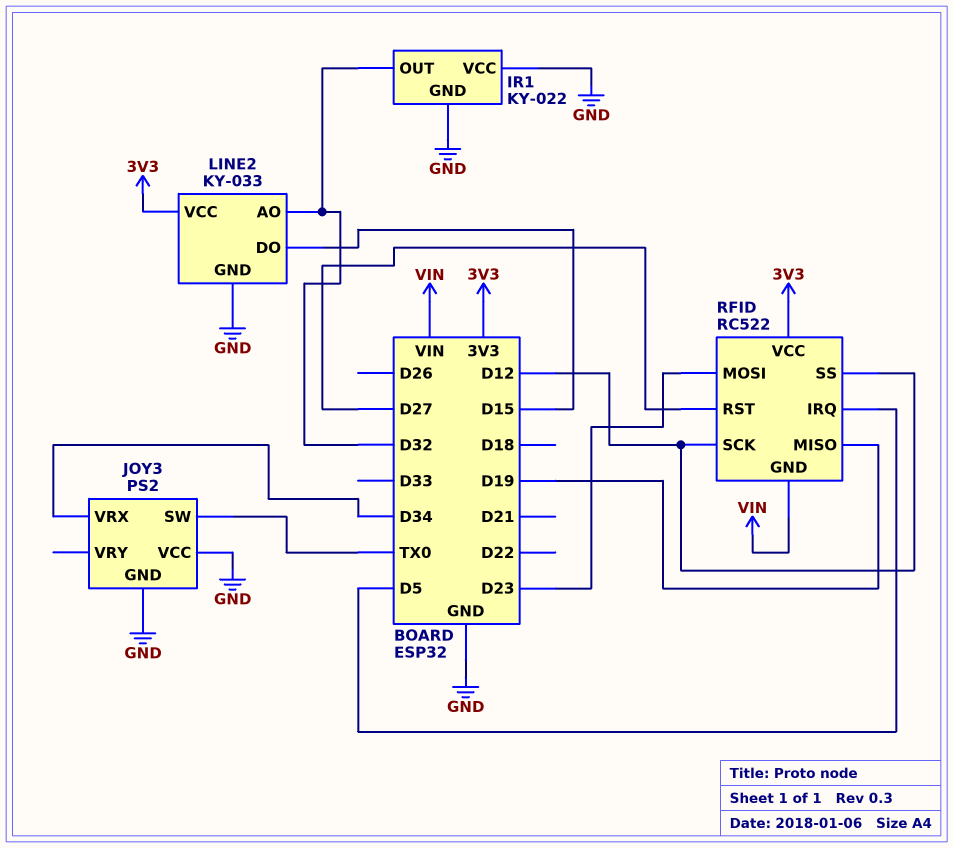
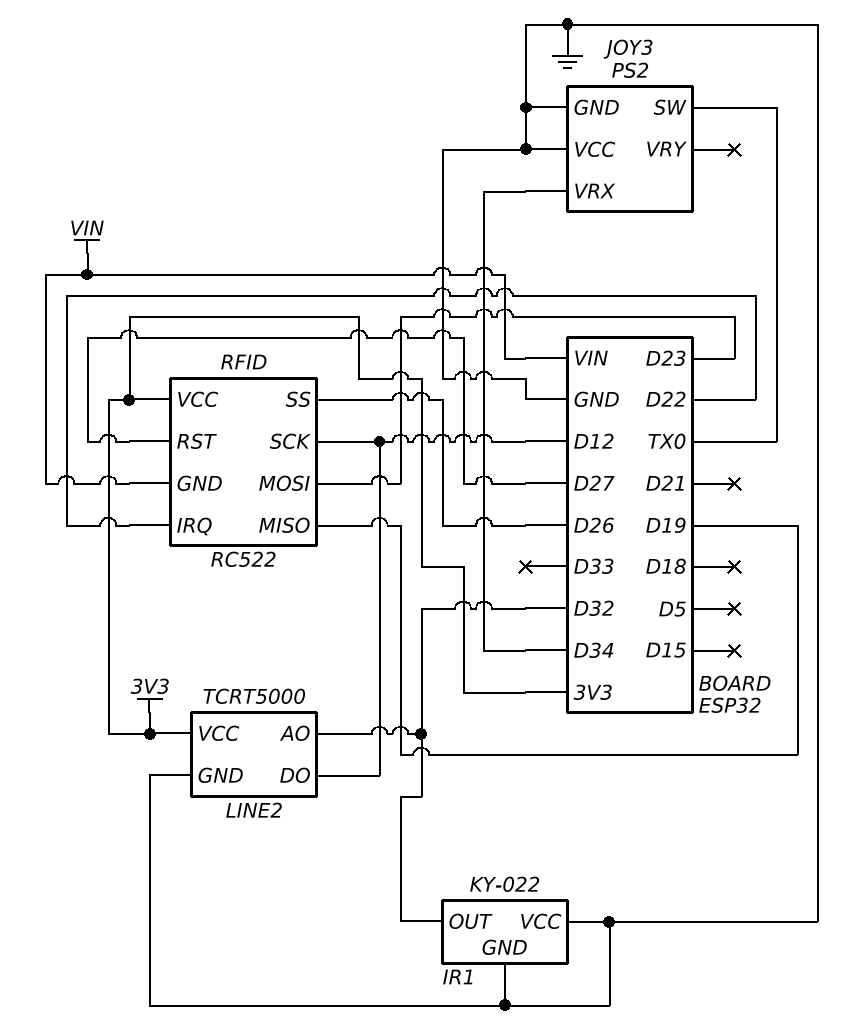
LINE2: KY-033 -> TCRT5000
LINE2 pin DO: D15 -> D12
RFID pin IRQ: D5 -> D22
RFID pin SS: D12 -> D26

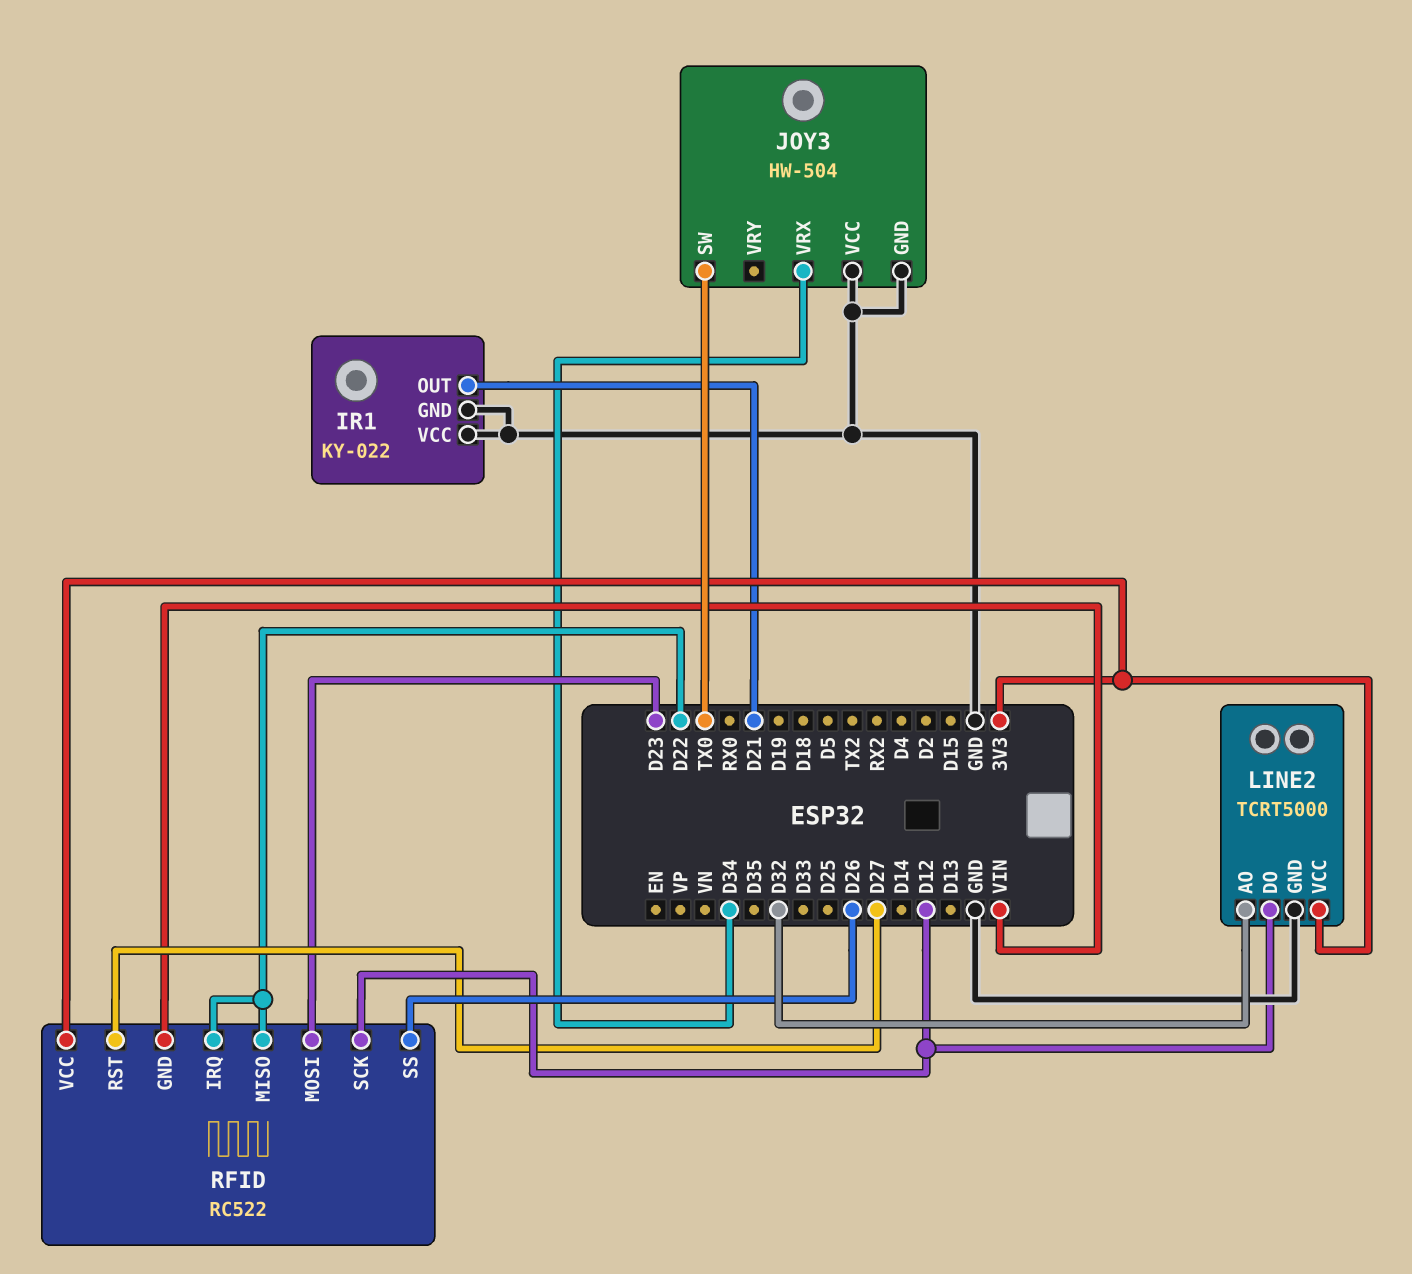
IR1 pin OUT: D32 -> D21
JOY3: PS2 -> HW-504
RFID pin MISO: D19 -> D22

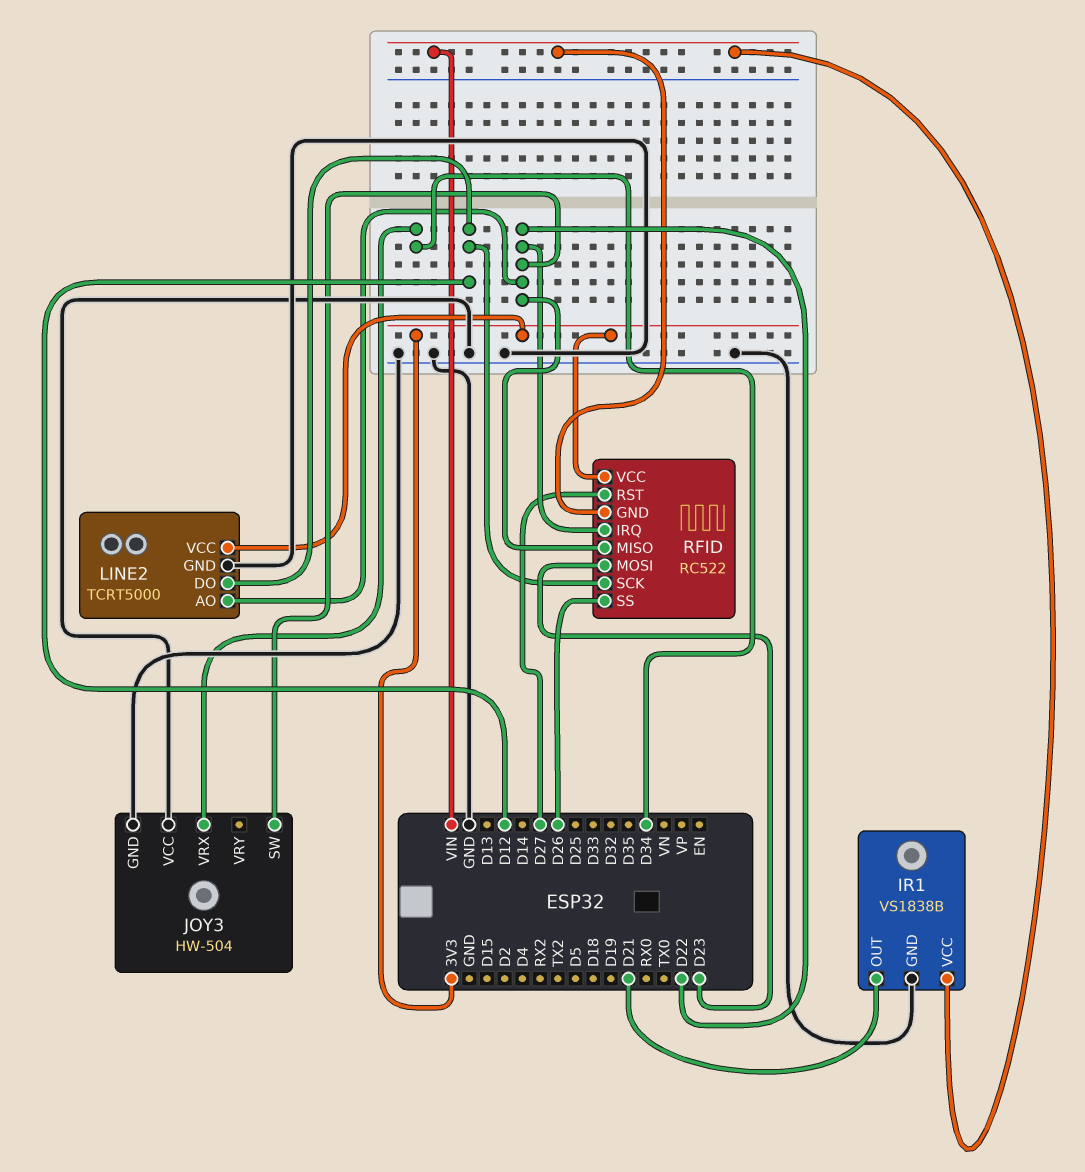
IR1: KY-022 -> VS1838B
IR1 pin VCC: GND -> VIN
JOY3 pin SW: TX0 -> D22
LINE2 pin AO: D32 -> D22

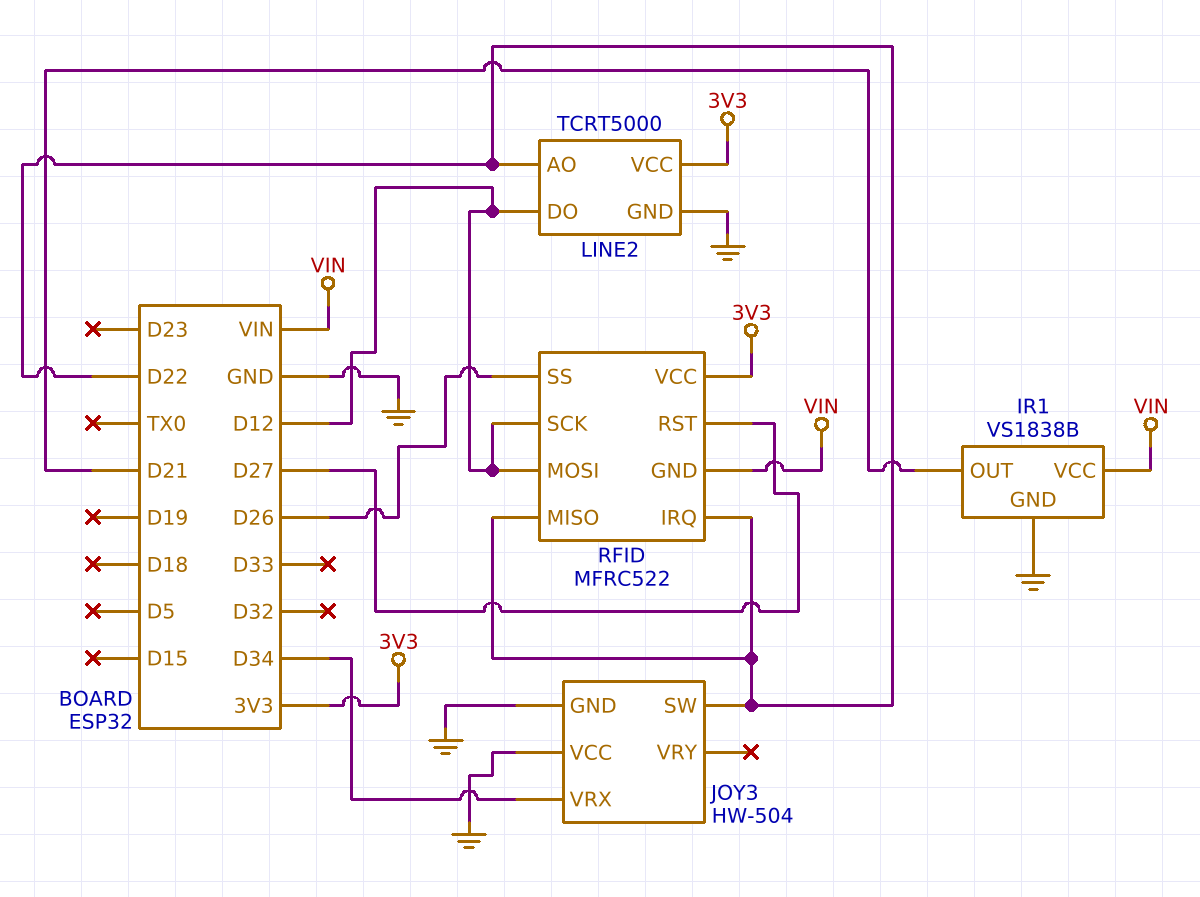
RFID: RC522 -> MFRC522
RFID pin MOSI: D23 -> D12

